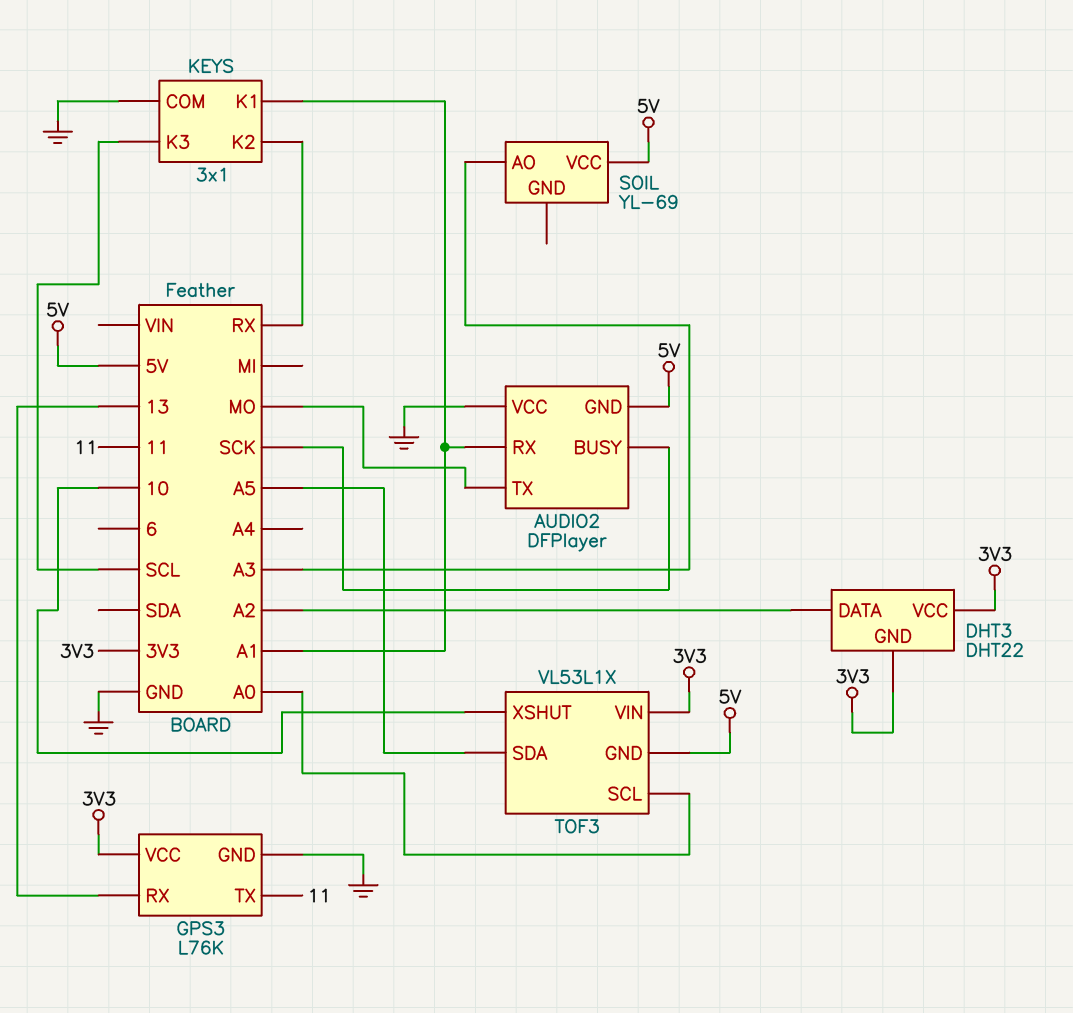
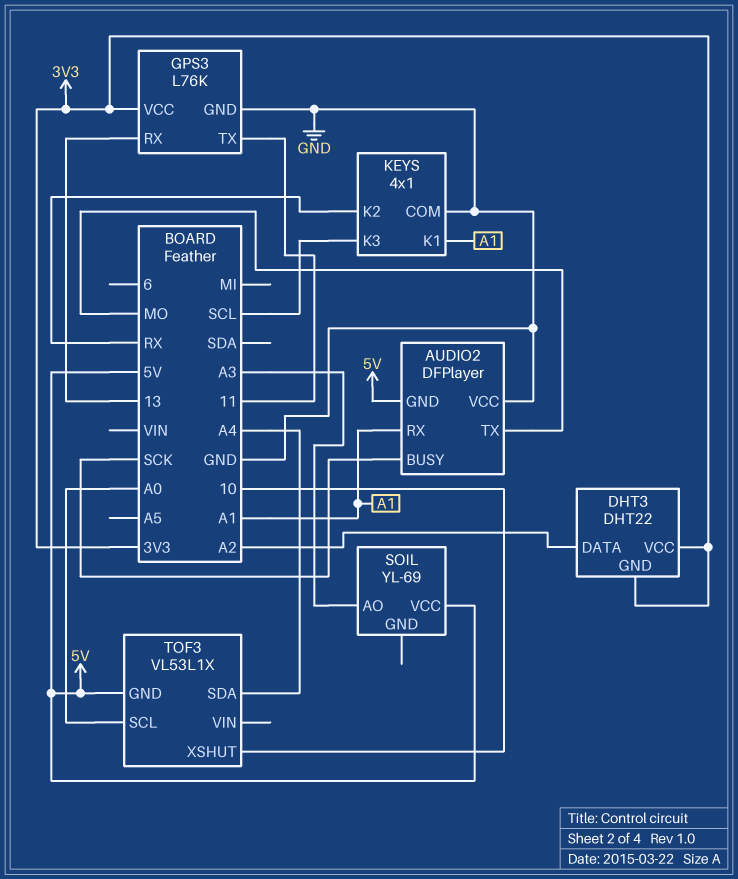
KEYS: 3x1 -> 4x1
TOF3 pin SDA: A5 -> A4
TOF3 pin VIN: 3V3 -> none

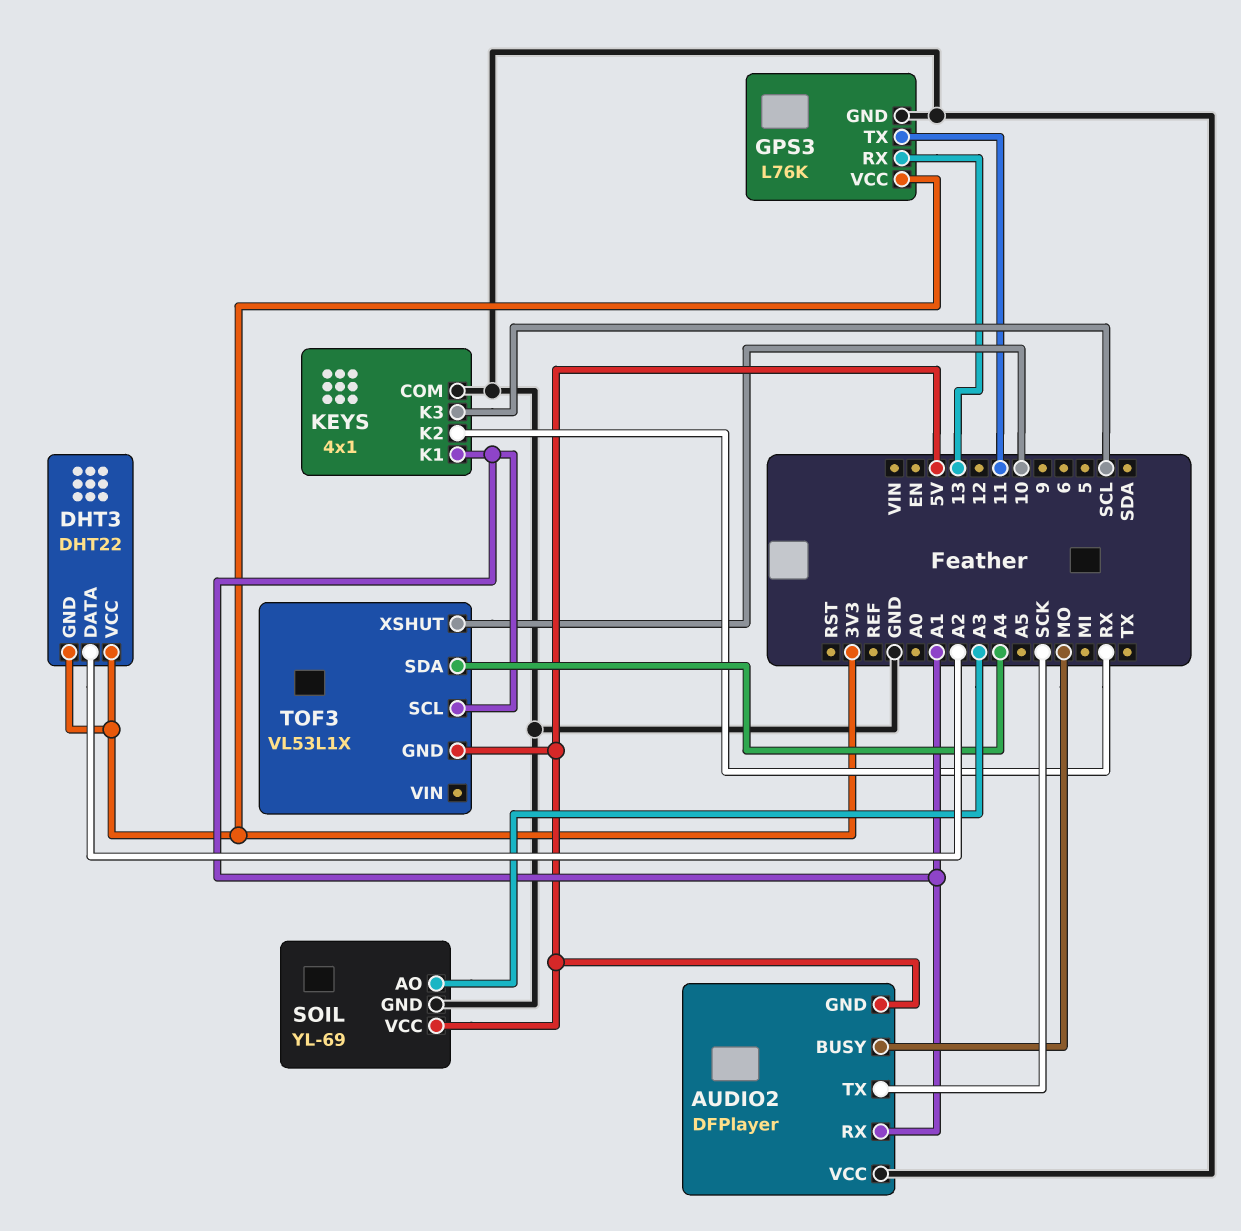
AUDIO2 pin BUSY: SCK -> MO
AUDIO2 pin TX: MO -> SCK
SOIL pin GND: none -> GND
TOF3 pin SCL: A0 -> A1

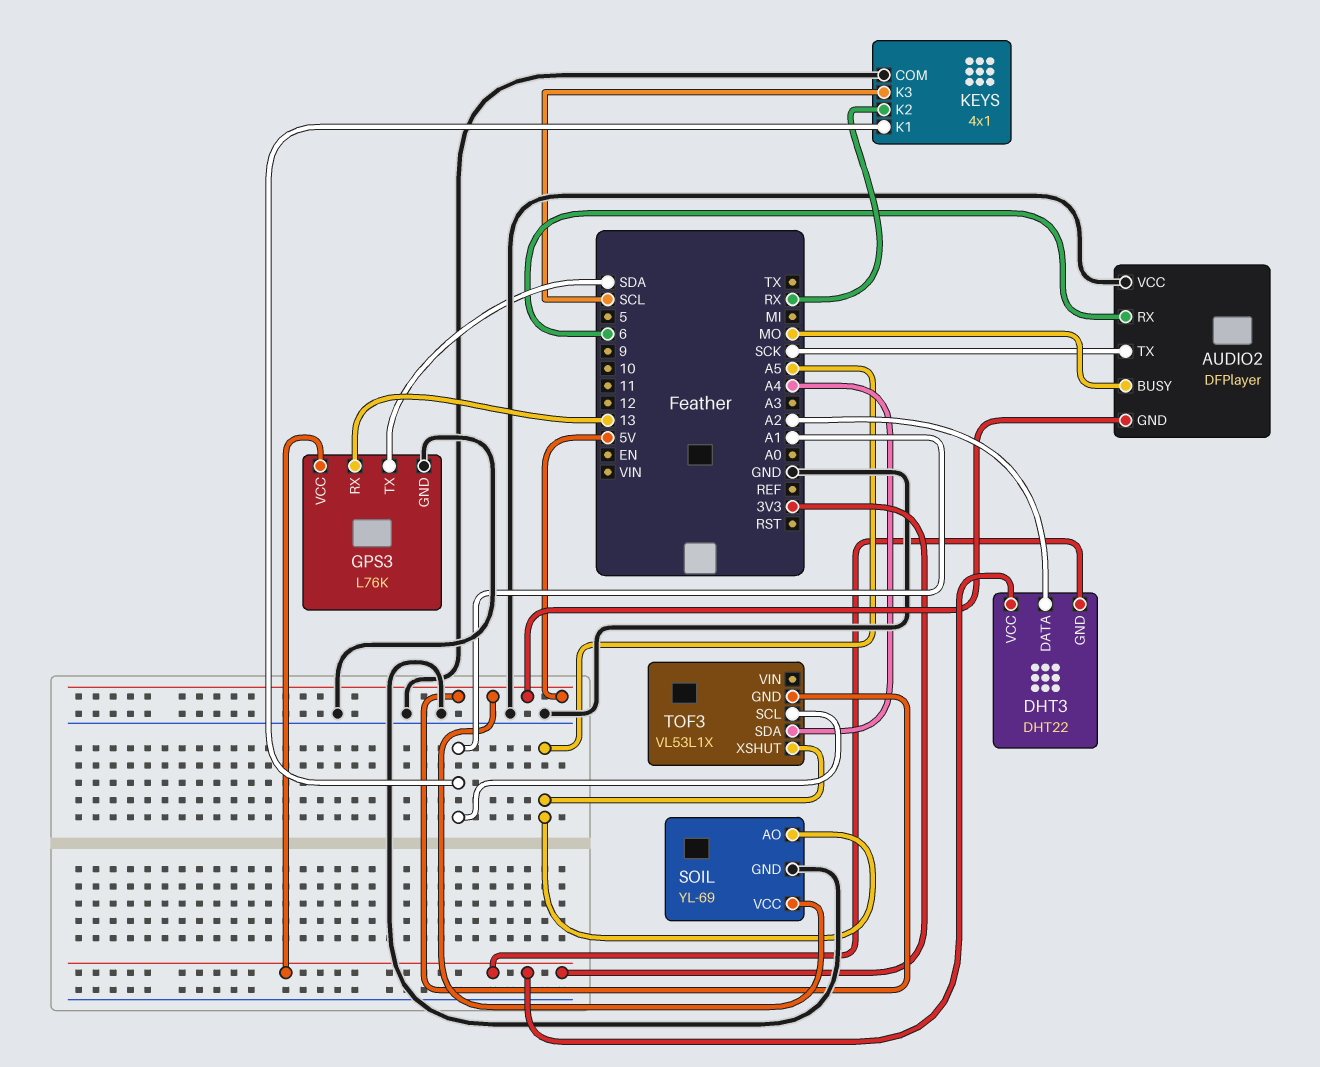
AUDIO2 pin RX: A1 -> 6
GPS3 pin TX: 11 -> SDA
SOIL pin AO: A3 -> A5
TOF3 pin XSHUT: 10 -> A5

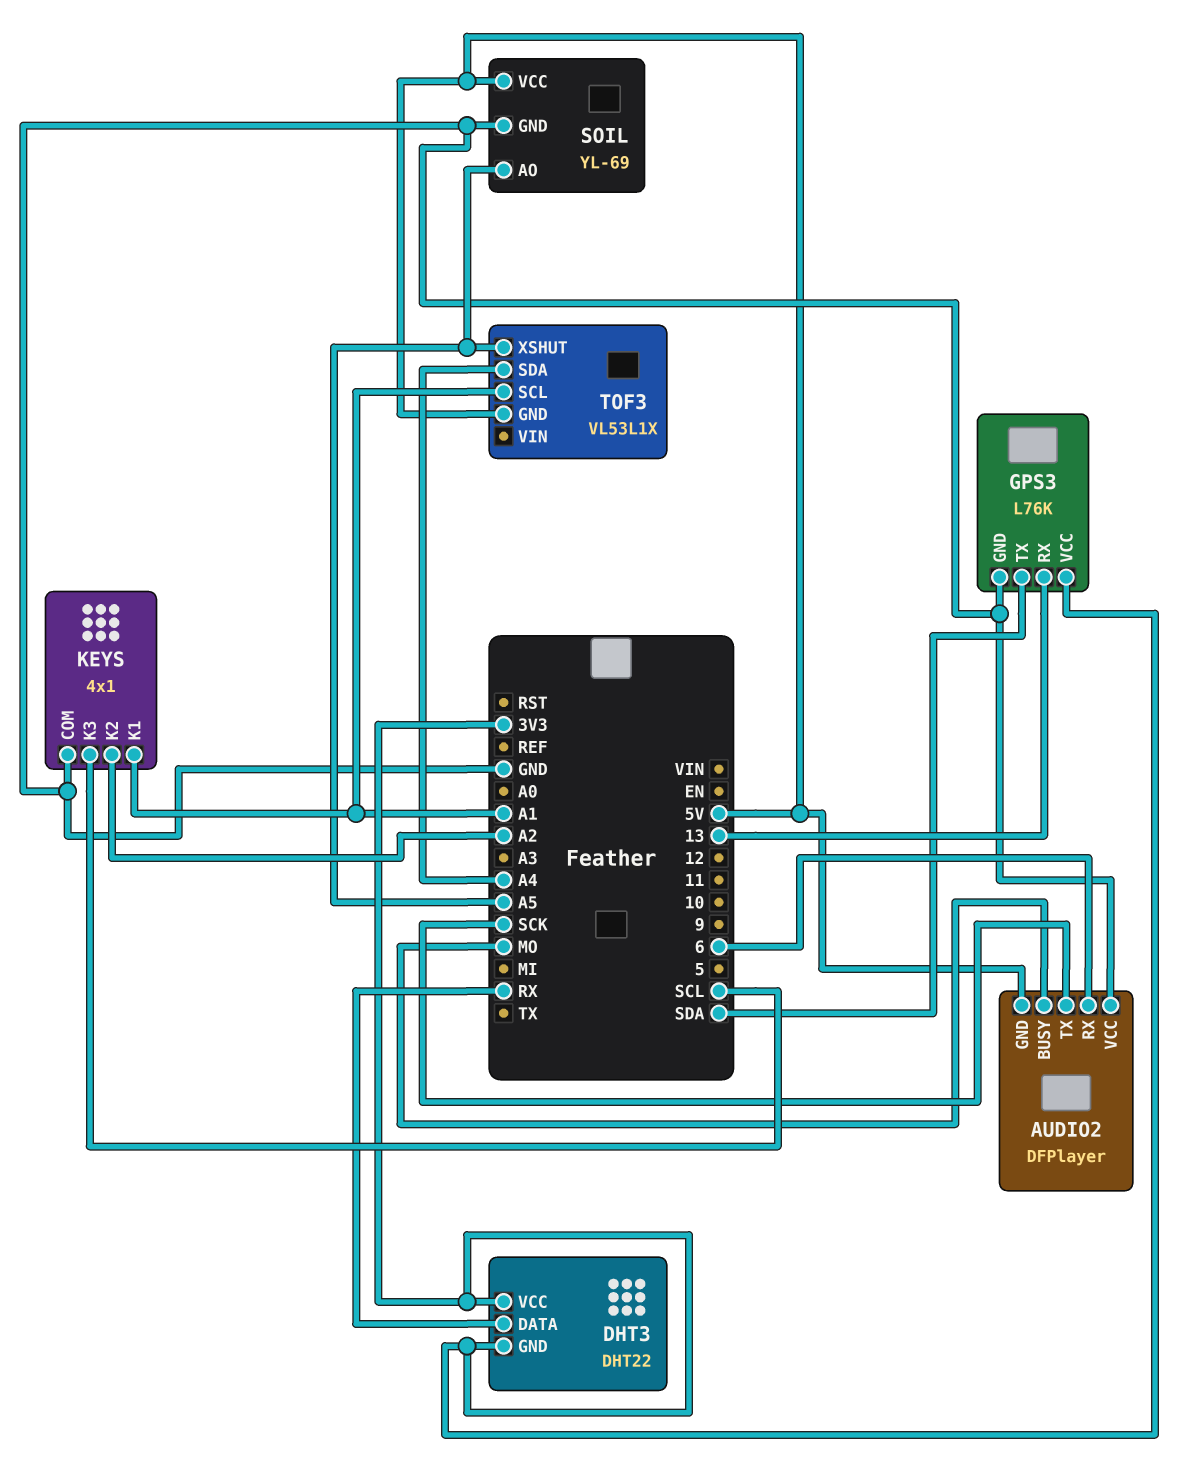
DHT3 pin DATA: A2 -> RX
KEYS pin K2: RX -> A2

